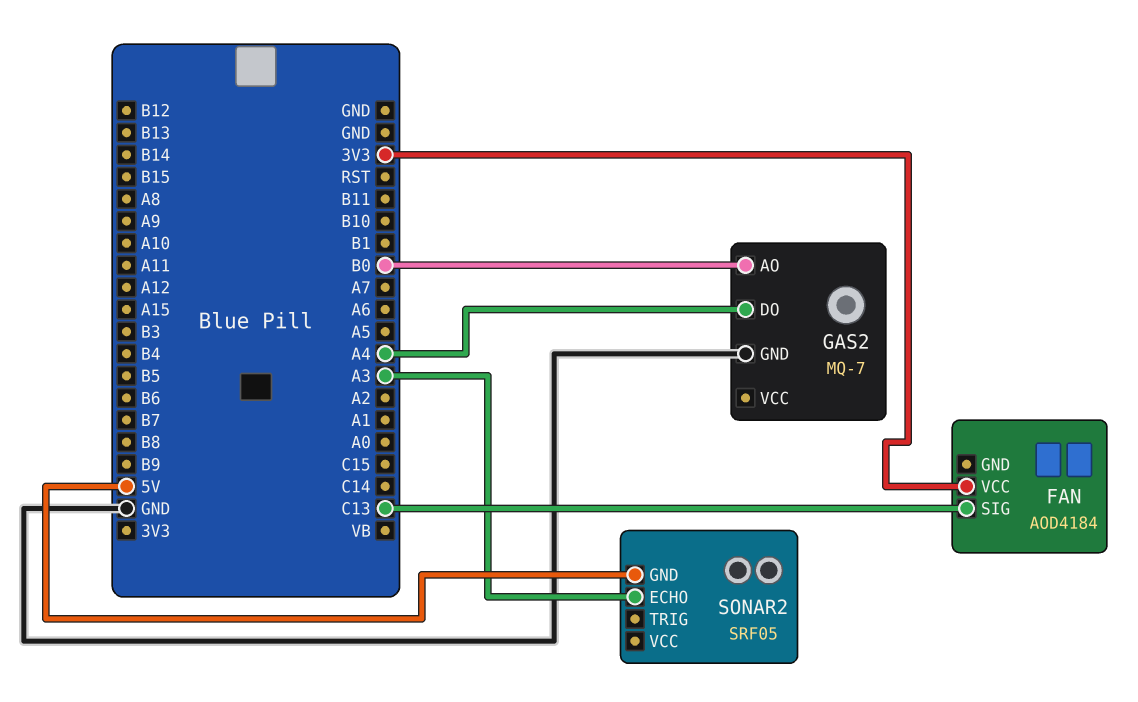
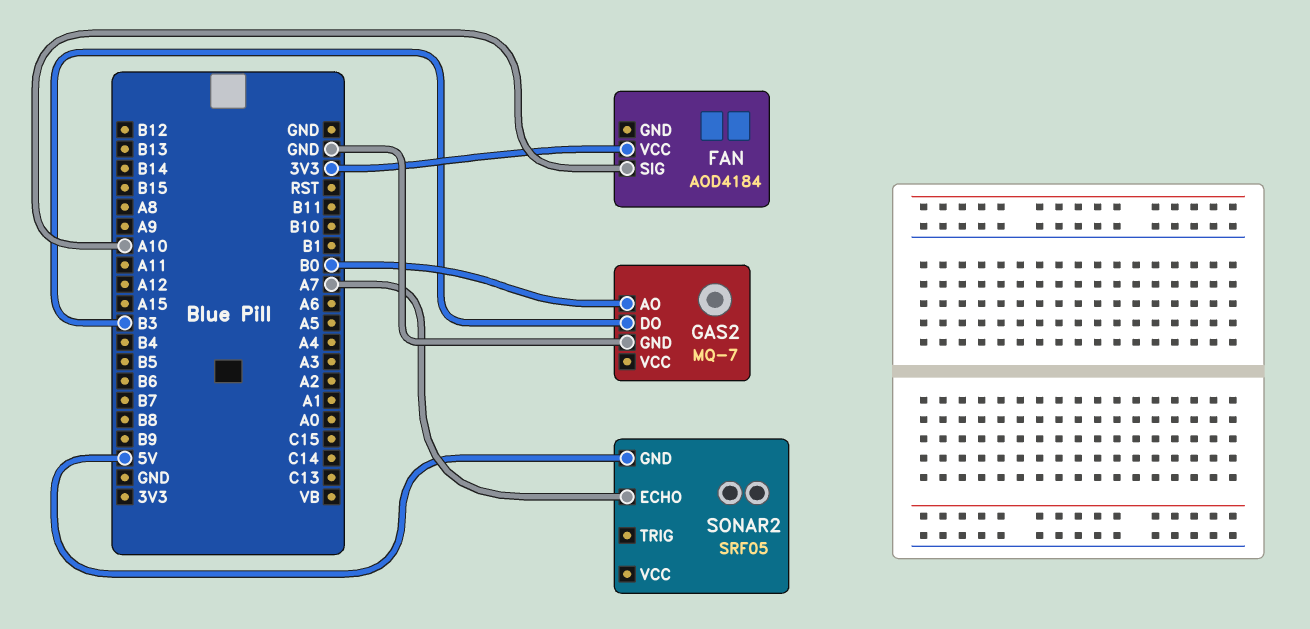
FAN pin SIG: C13 -> A10
GAS2 pin DO: A4 -> B3
SONAR2 pin ECHO: A3 -> A7

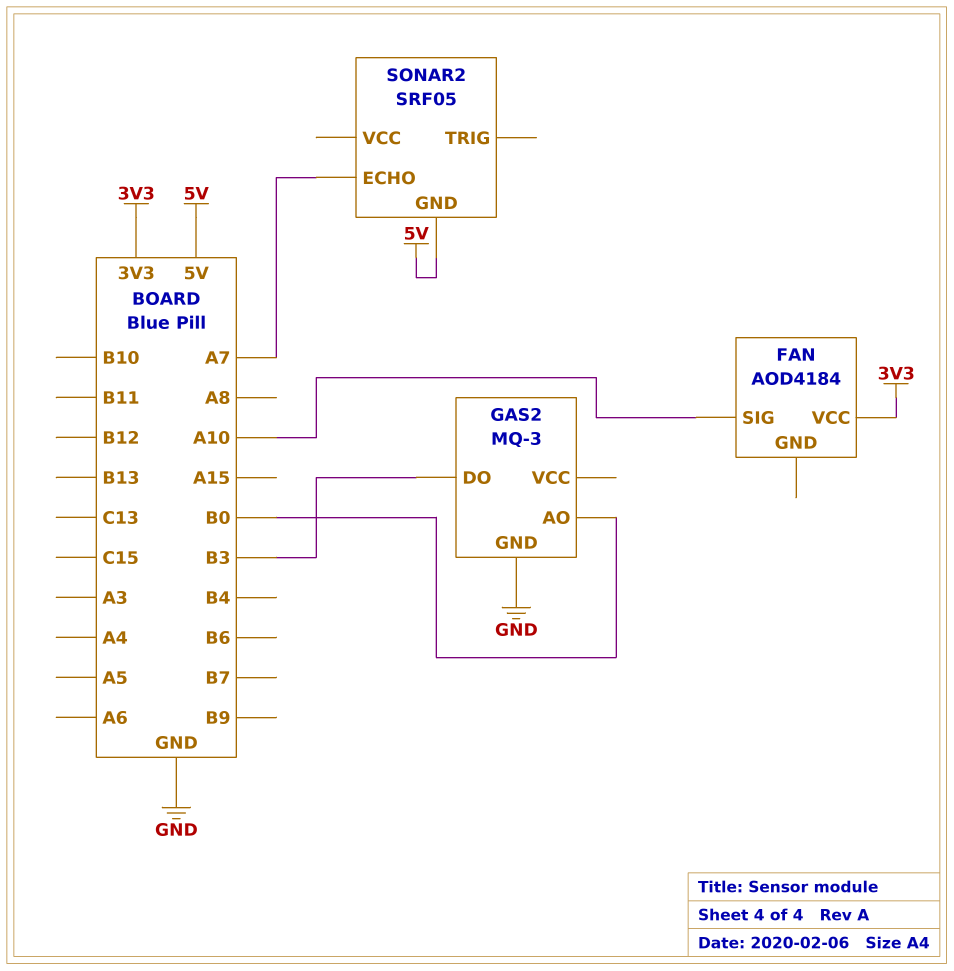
GAS2: MQ-7 -> MQ-3

